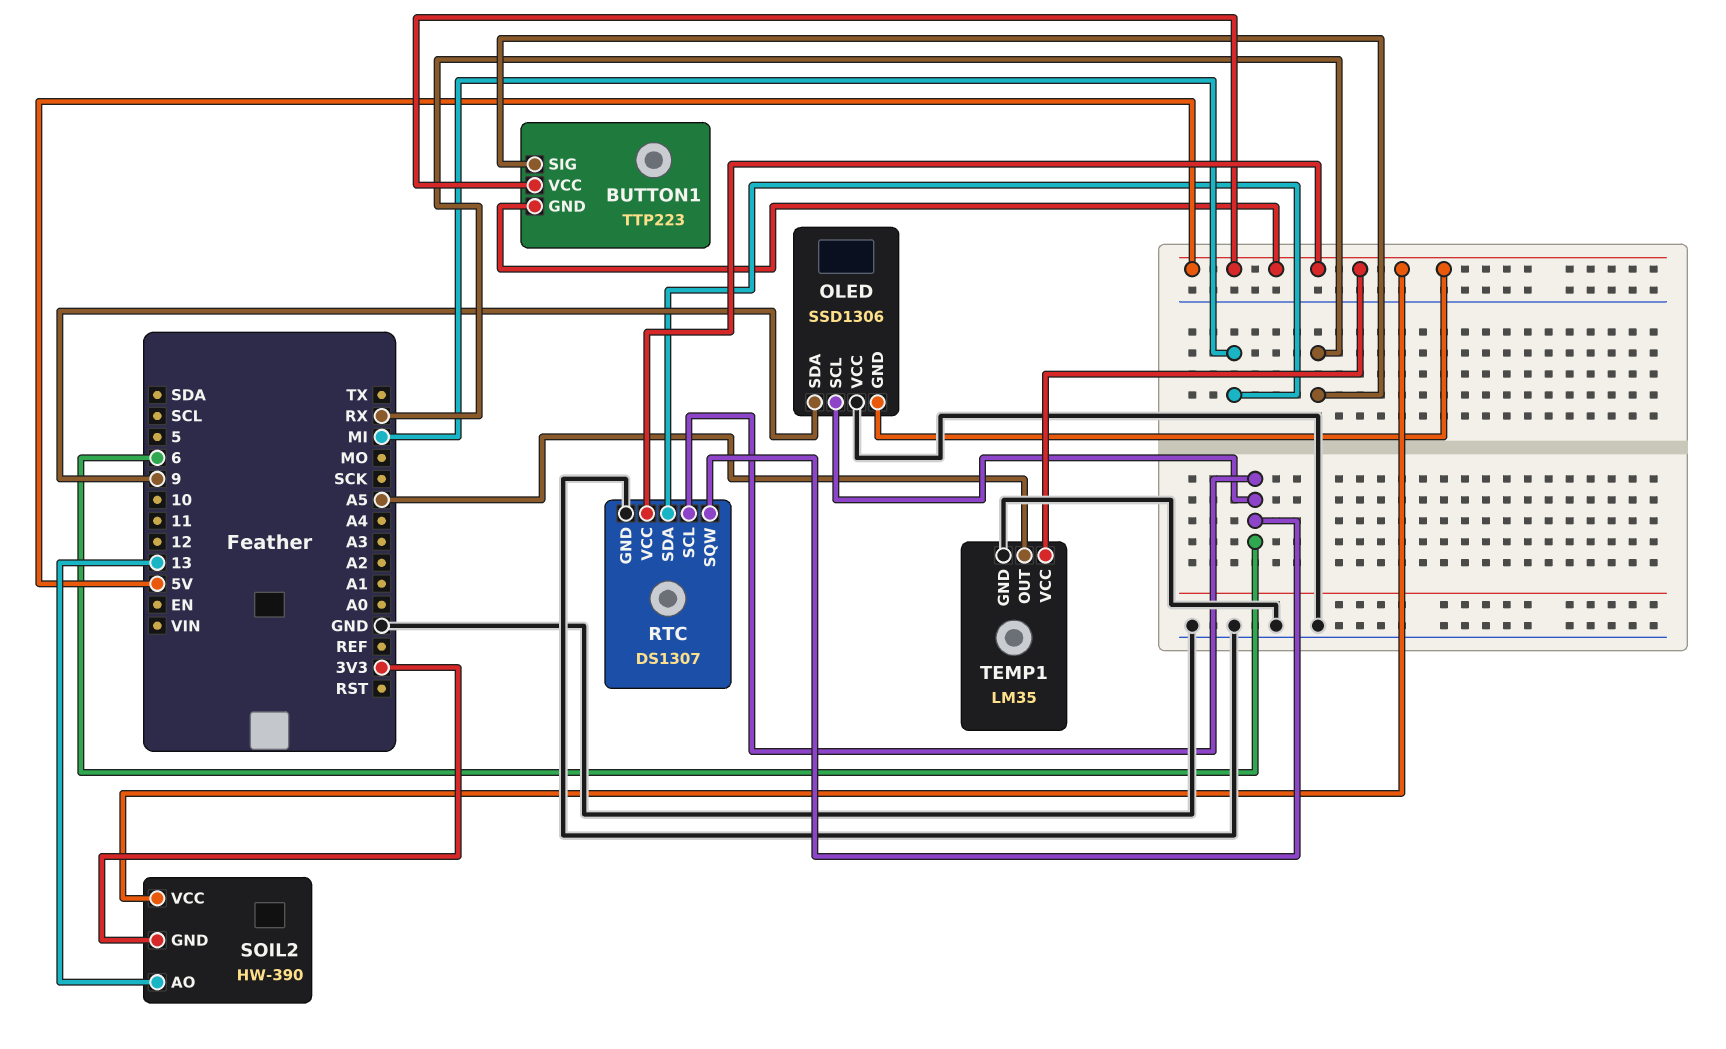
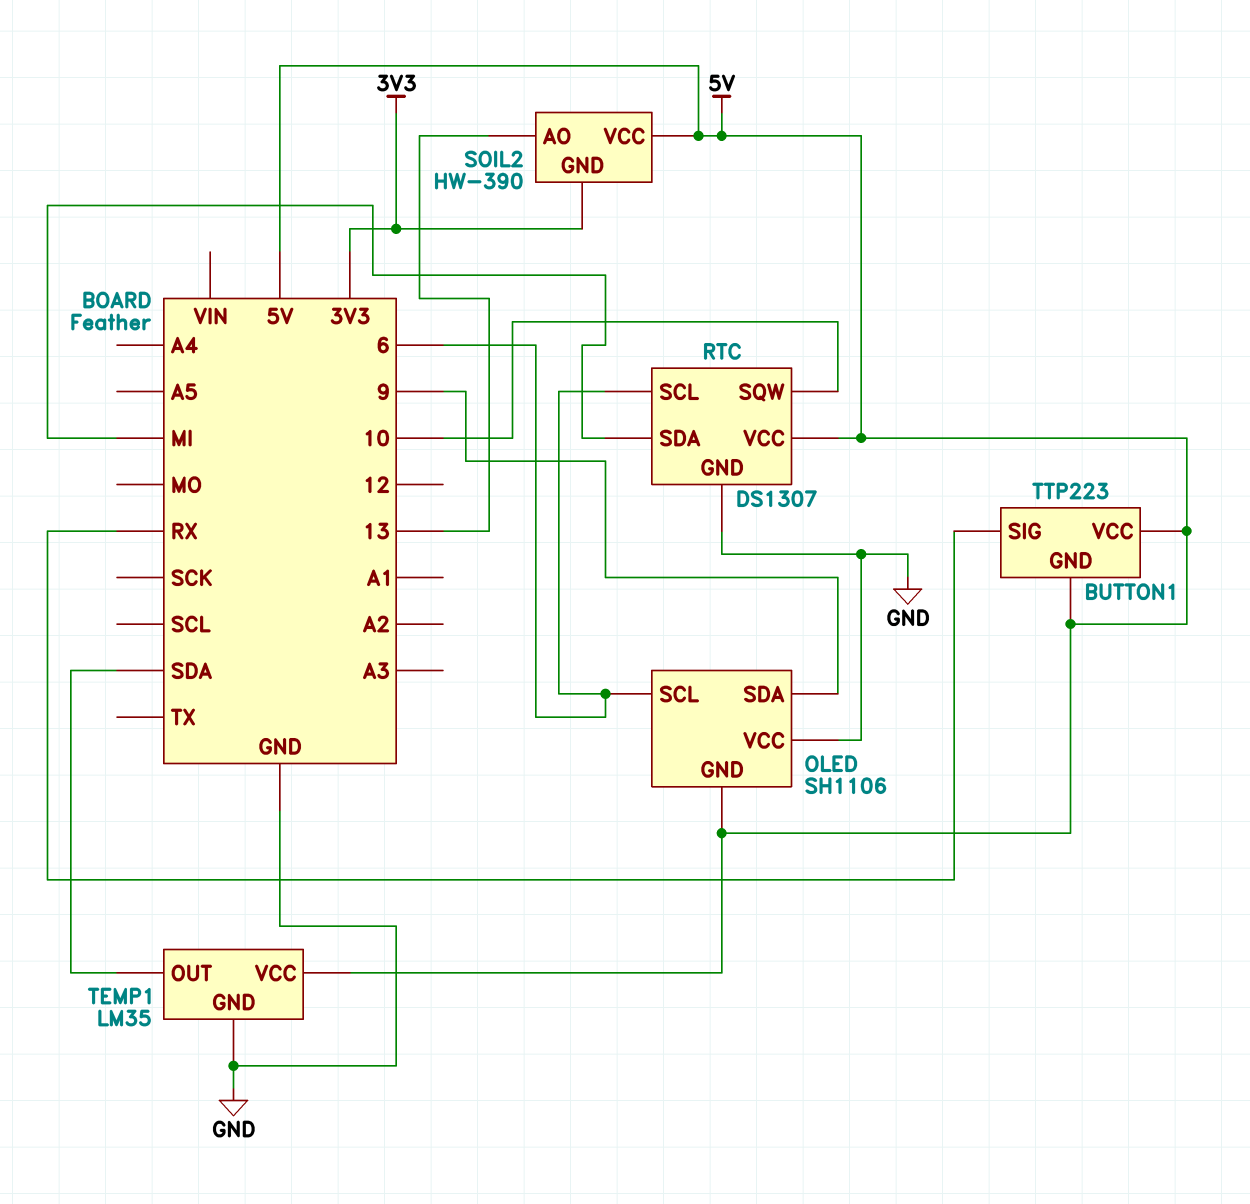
OLED: SSD1306 -> SH1106
RTC pin SQW: 6 -> 10
TEMP1 pin OUT: A5 -> SDA

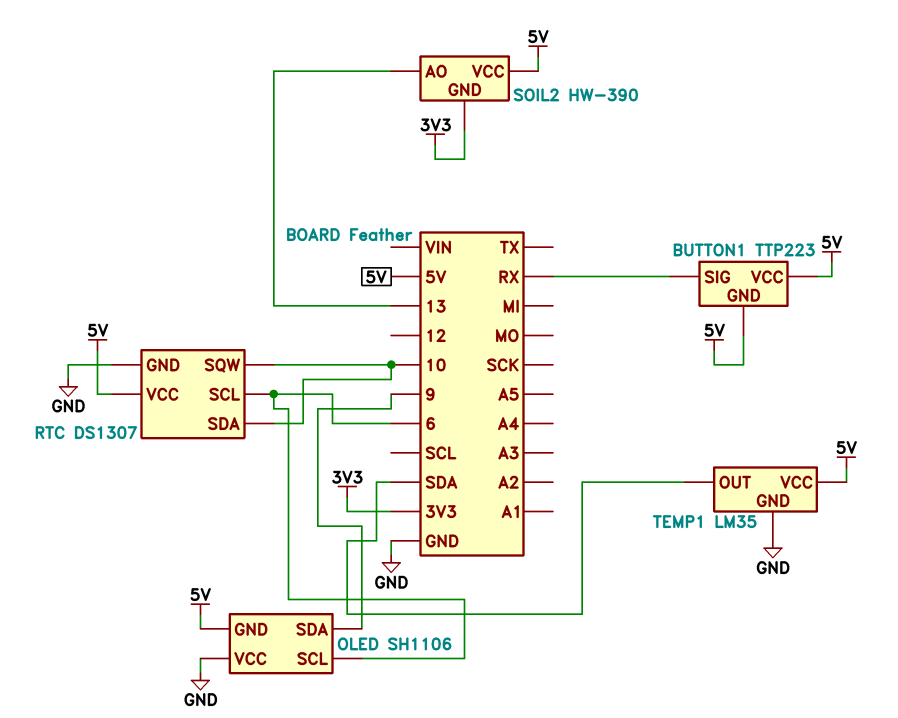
RTC pin SDA: MI -> 10

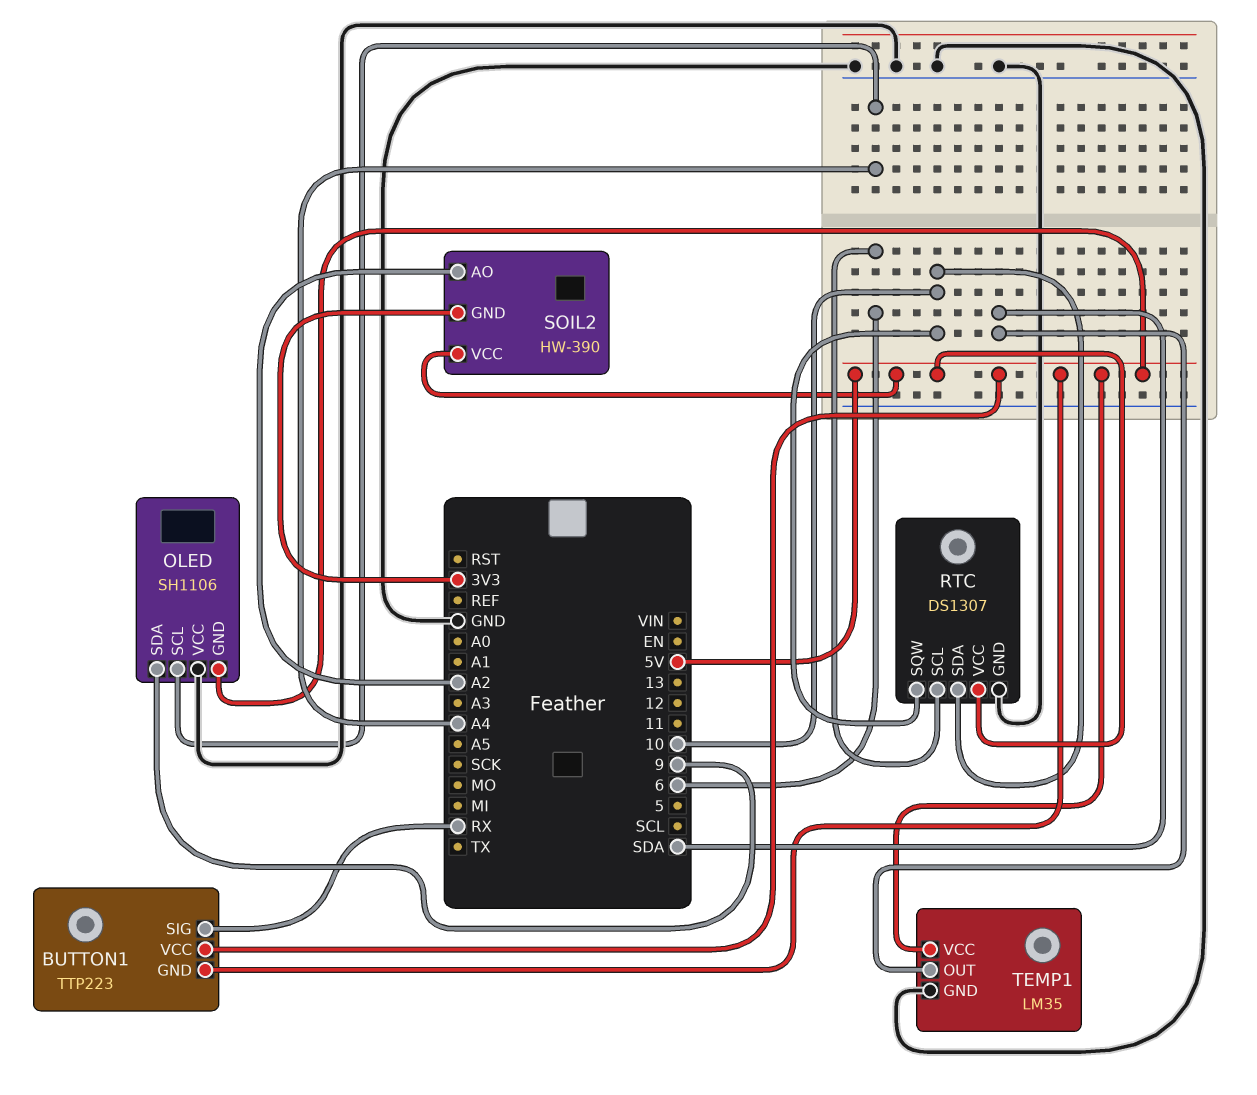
OLED pin SCL: 6 -> A4
SOIL2 pin AO: 13 -> A2

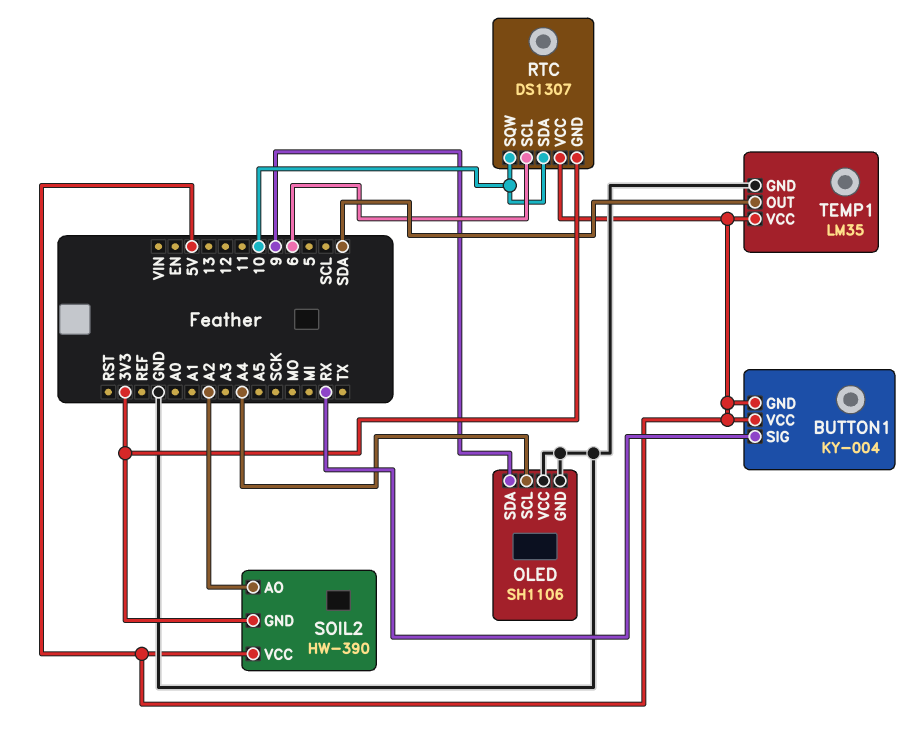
BUTTON1: TTP223 -> KY-004
OLED pin GND: 5V -> GND
RTC pin GND: GND -> 3V3

